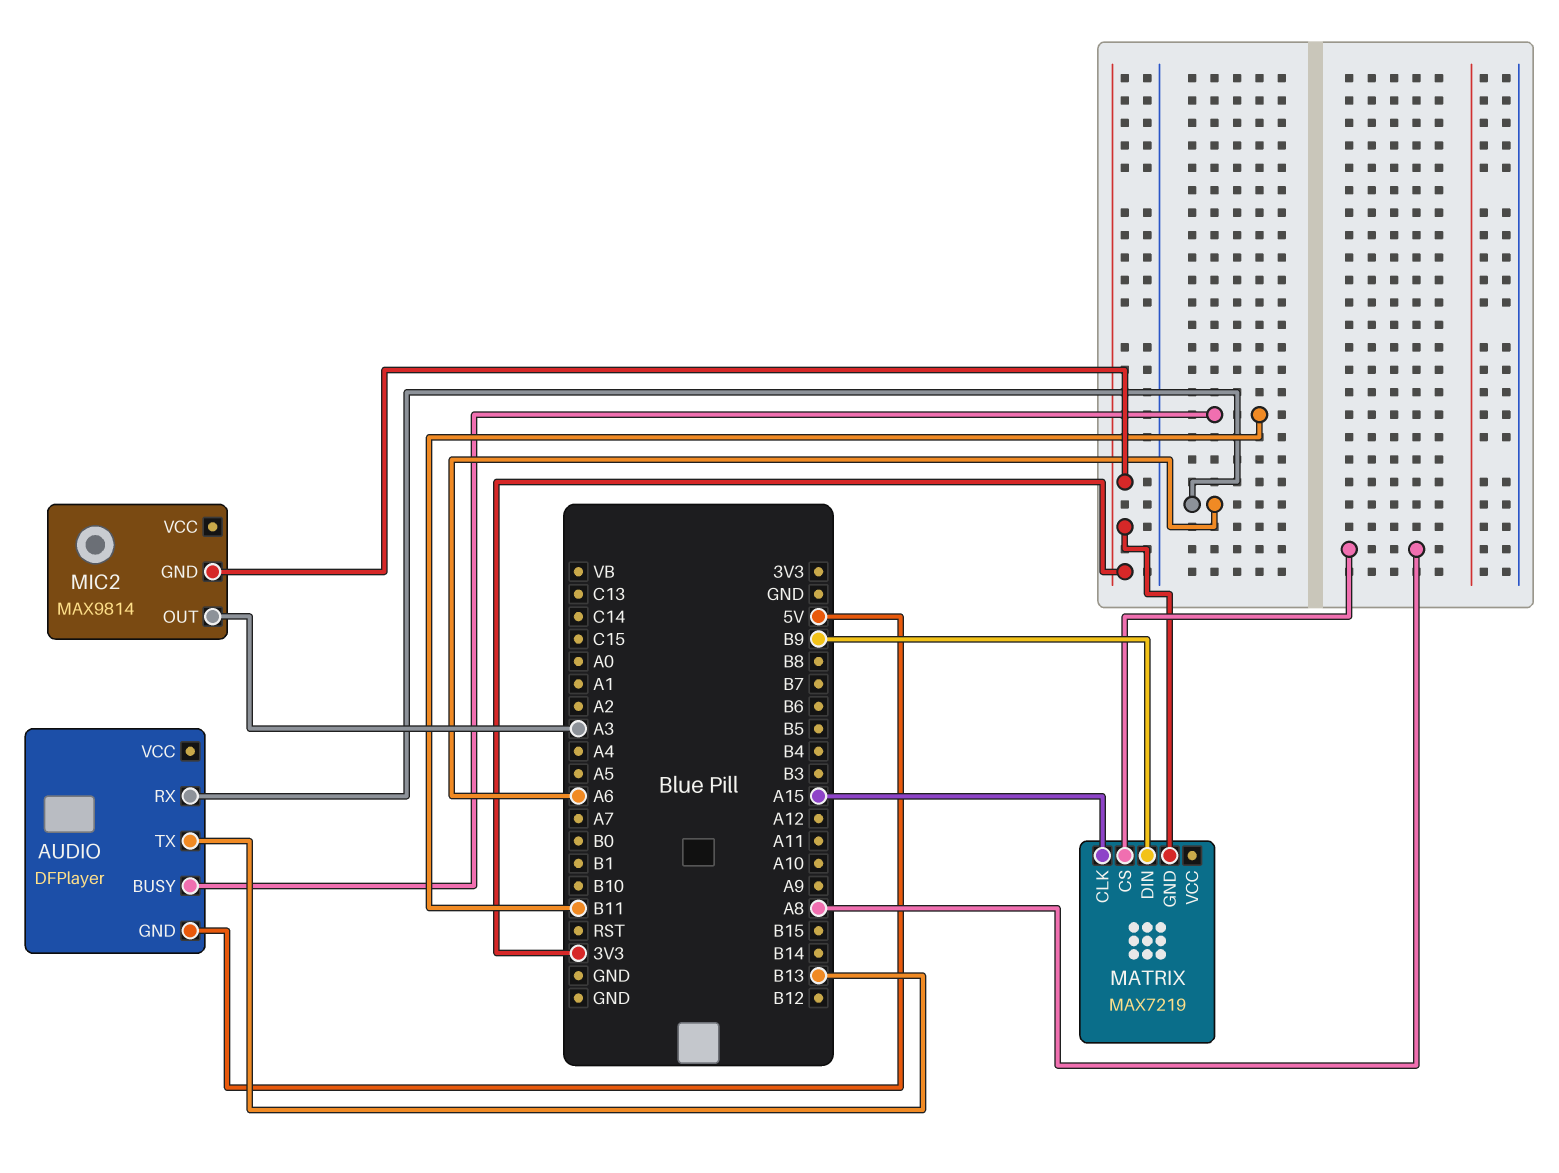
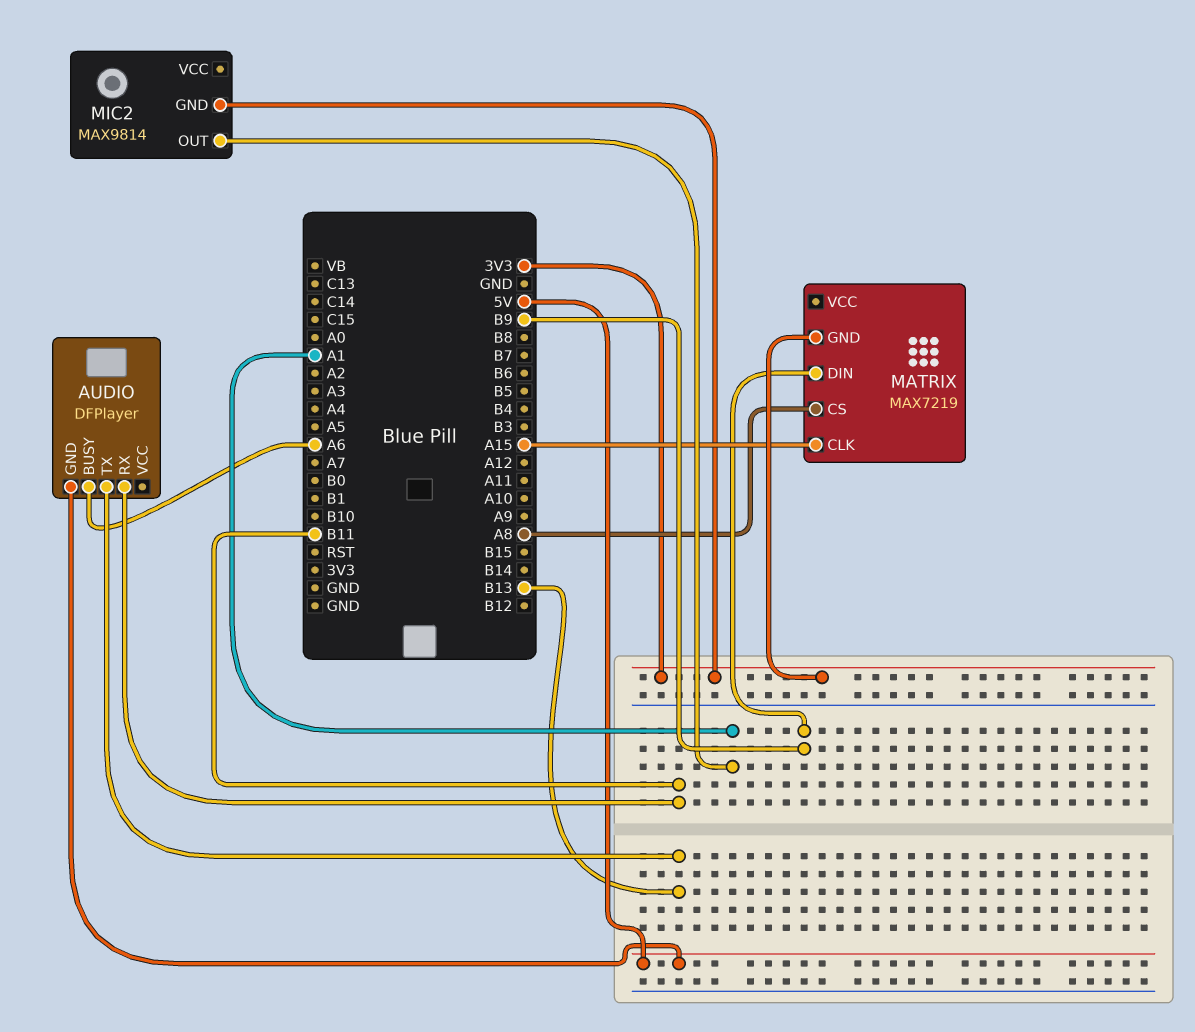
AUDIO pin BUSY: B11 -> A6
AUDIO pin RX: A6 -> B11
MIC2 pin OUT: A3 -> A1

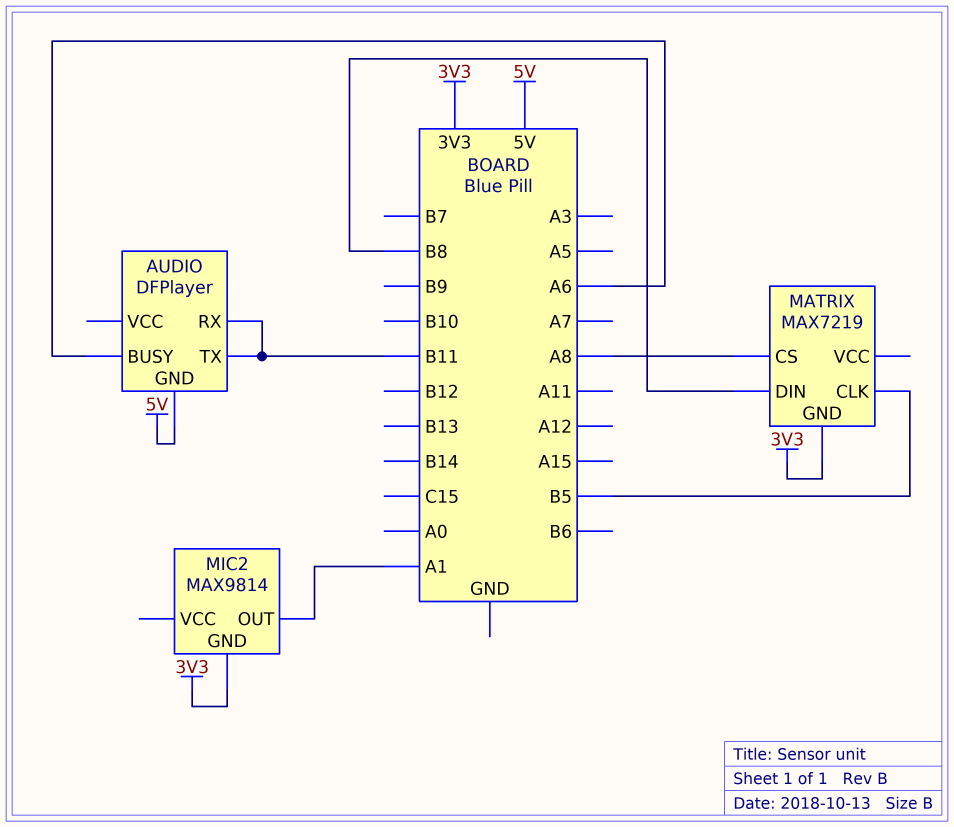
AUDIO pin TX: B13 -> B11
MATRIX pin CLK: A15 -> B5
MATRIX pin DIN: B9 -> B8

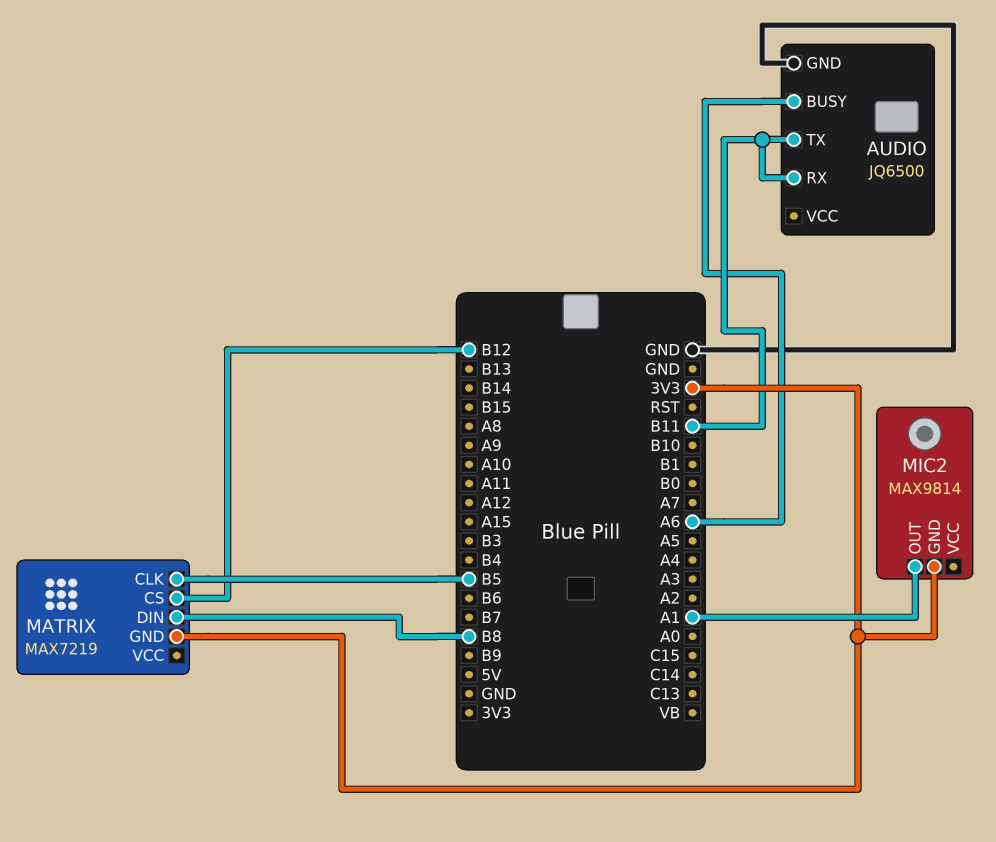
AUDIO: DFPlayer -> JQ6500
AUDIO pin GND: 5V -> GND
MATRIX pin CS: A8 -> B12

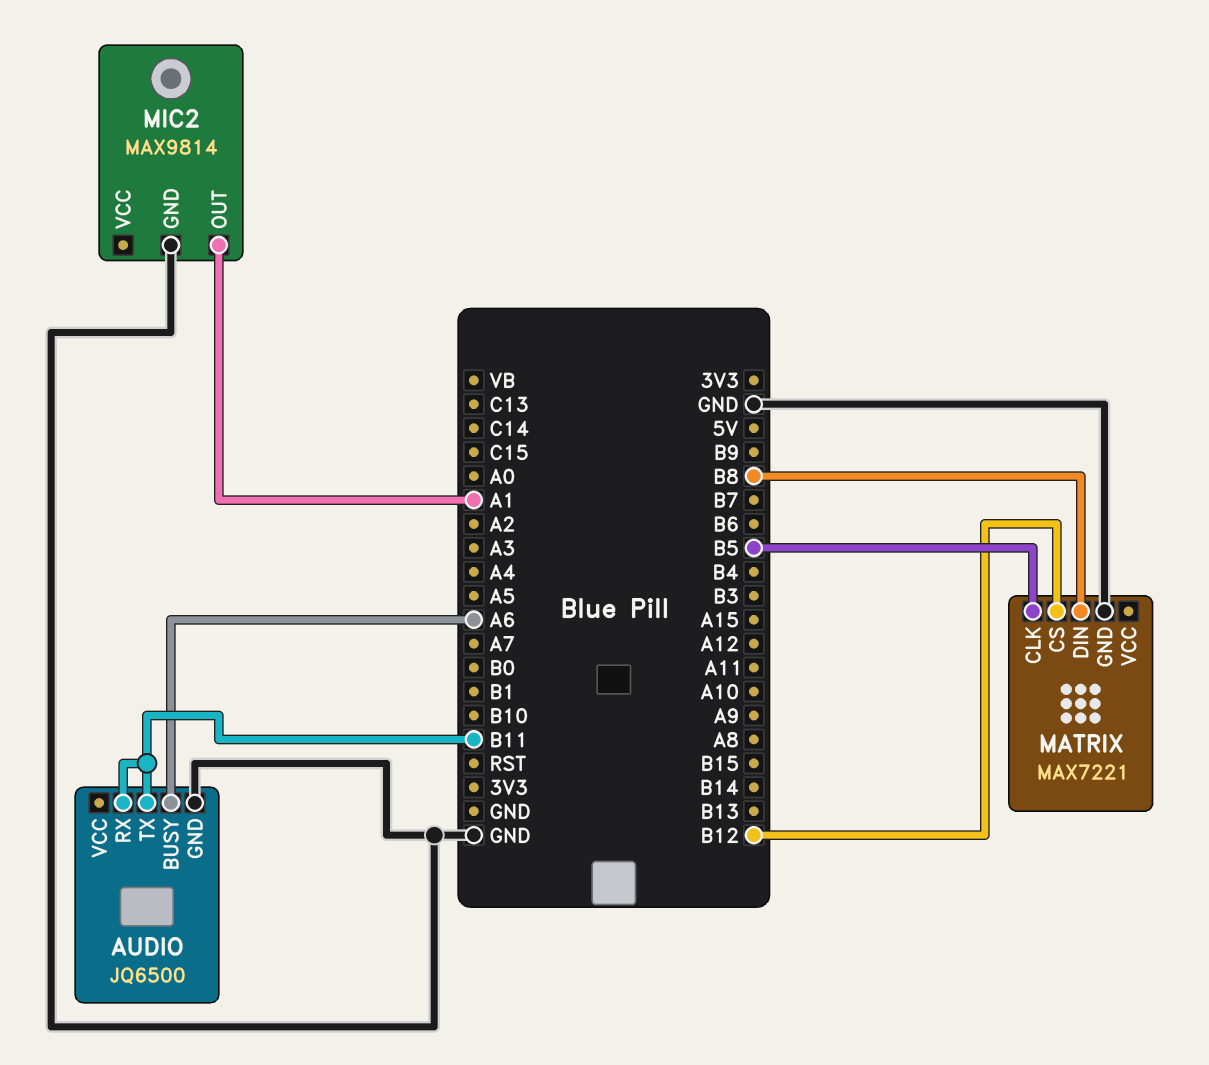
MATRIX: MAX7219 -> MAX7221
MATRIX pin GND: 3V3 -> GND
MIC2 pin GND: 3V3 -> GND

